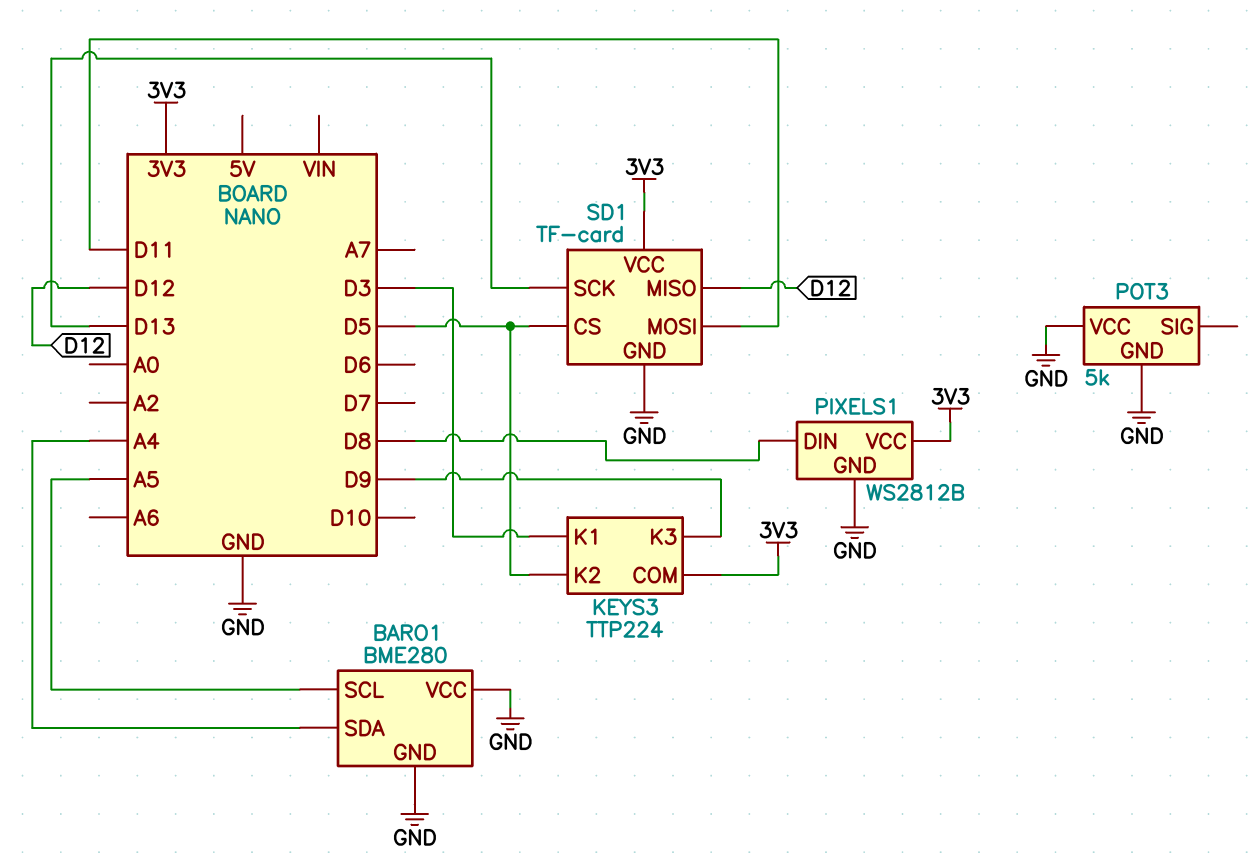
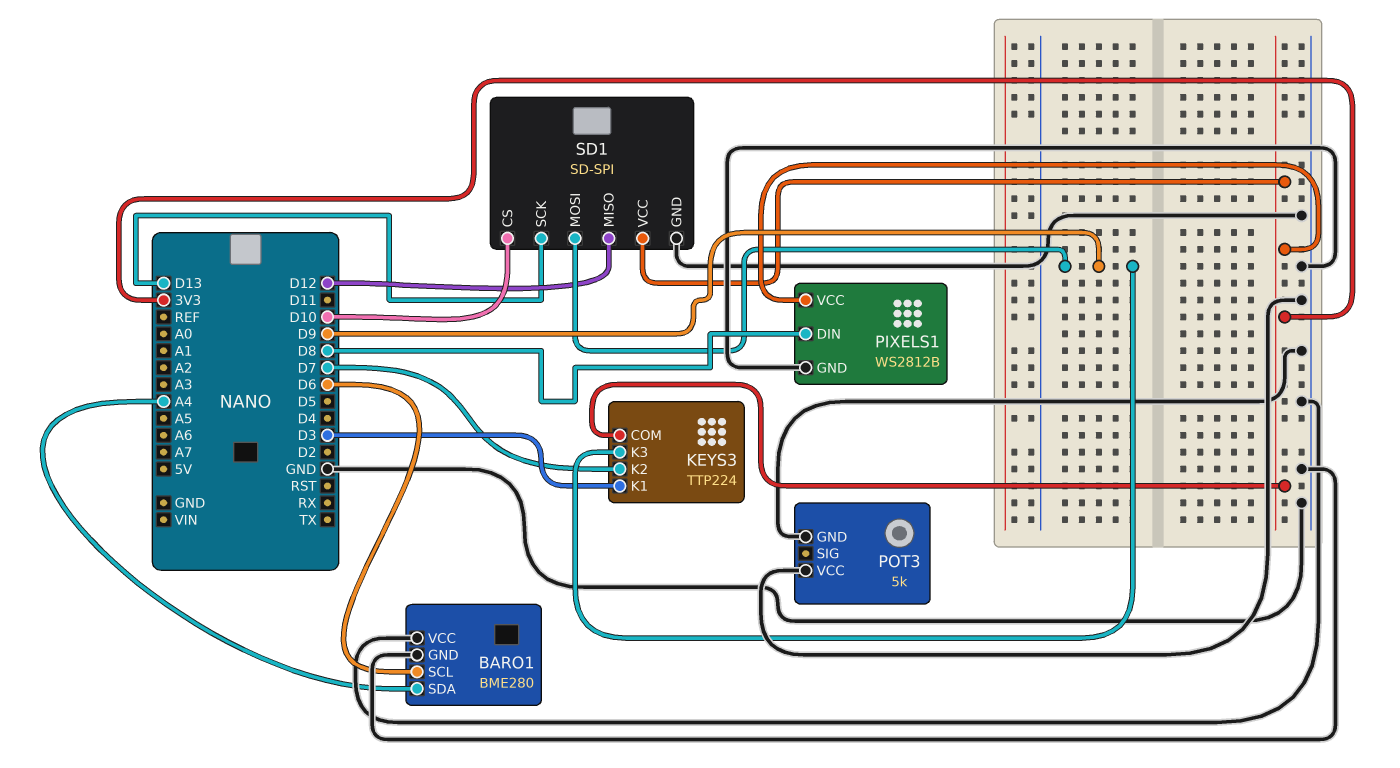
BARO1 pin SCL: A5 -> D6
KEYS3 pin K2: D5 -> D7
SD1: TF-card -> SD-SPI
SD1 pin CS: D5 -> D10
SD1 pin MOSI: D11 -> D9

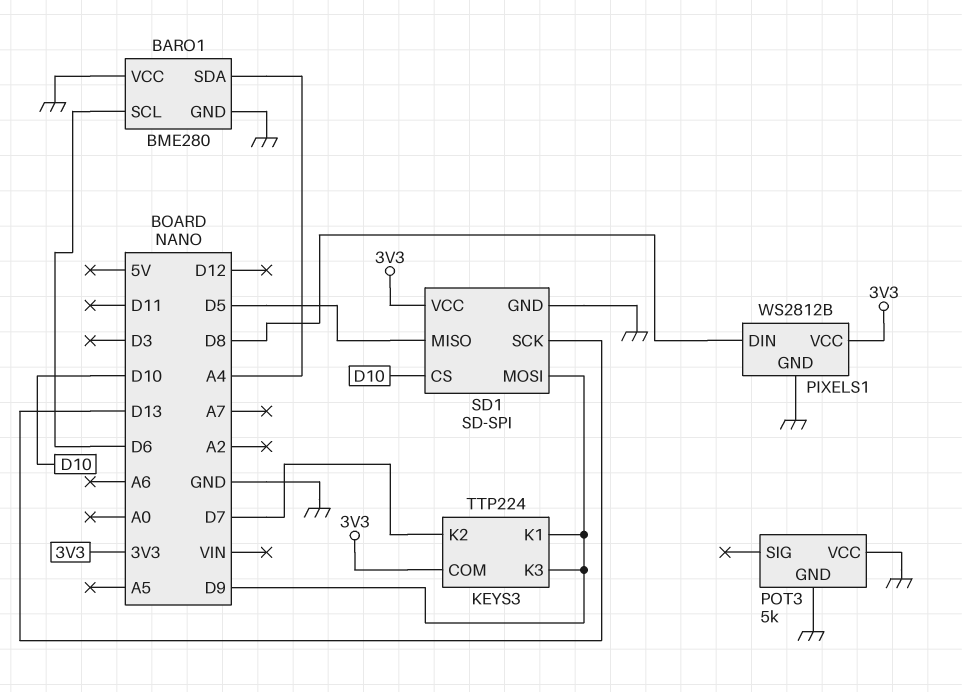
KEYS3 pin K1: D3 -> D9
SD1 pin MISO: D12 -> D5

